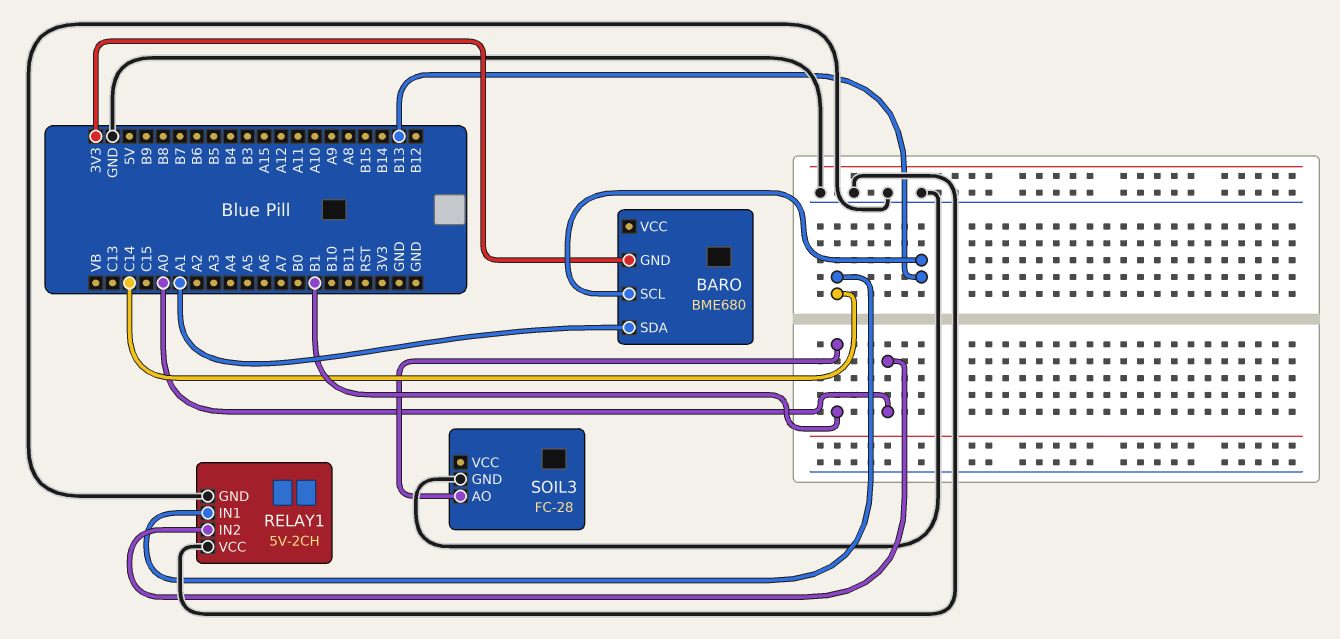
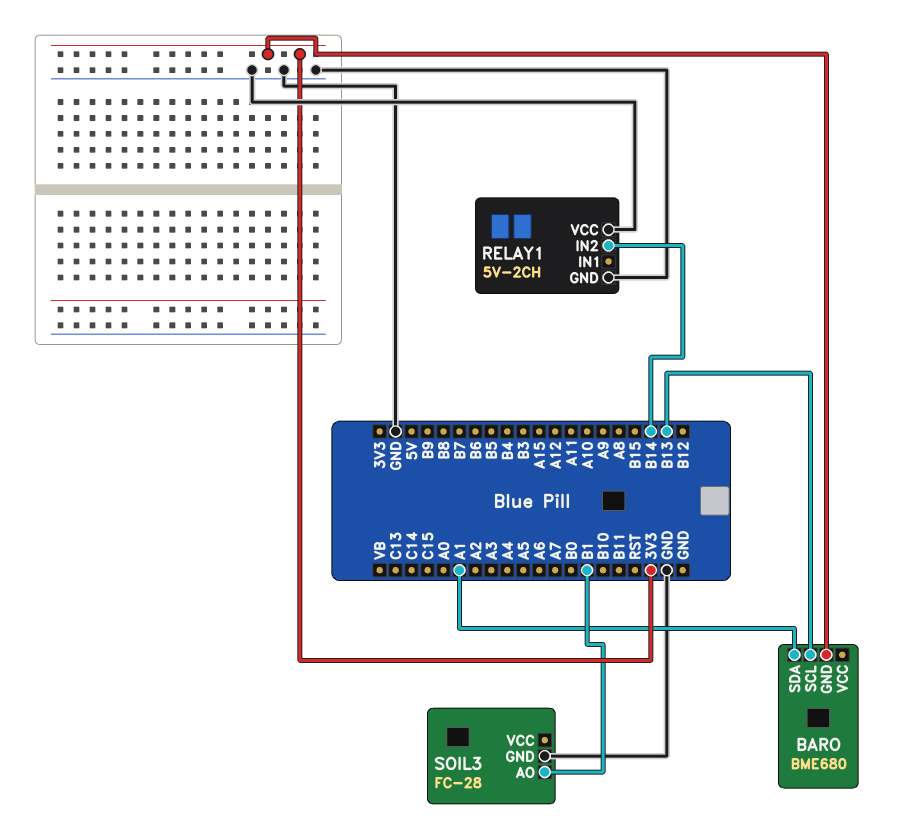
RELAY1 pin IN1: C14 -> none
RELAY1 pin IN2: A0 -> B14

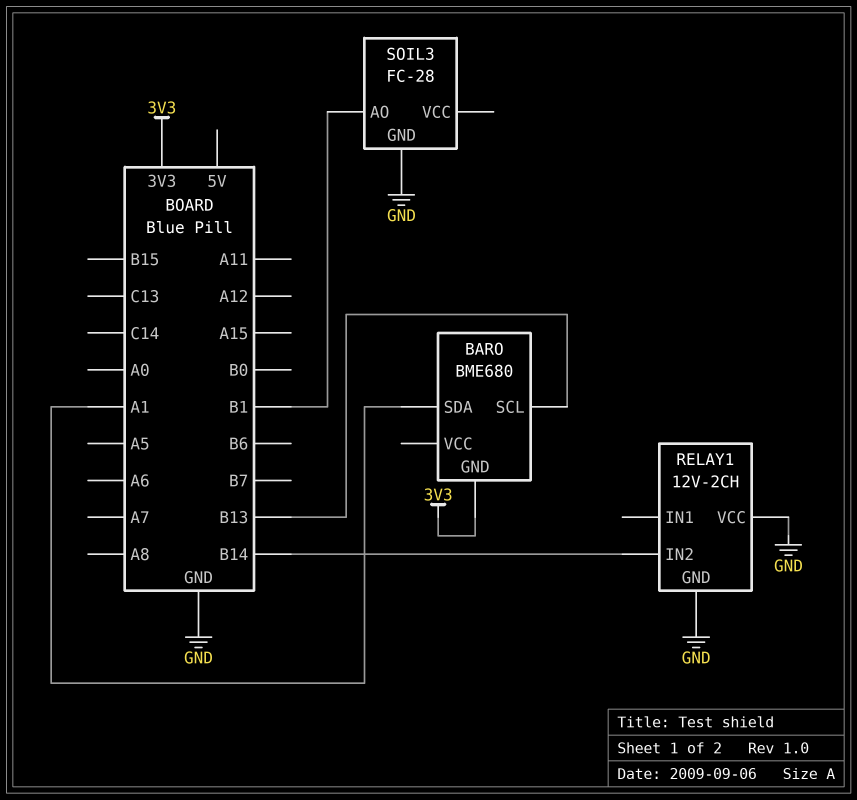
RELAY1: 5V-2CH -> 12V-2CH

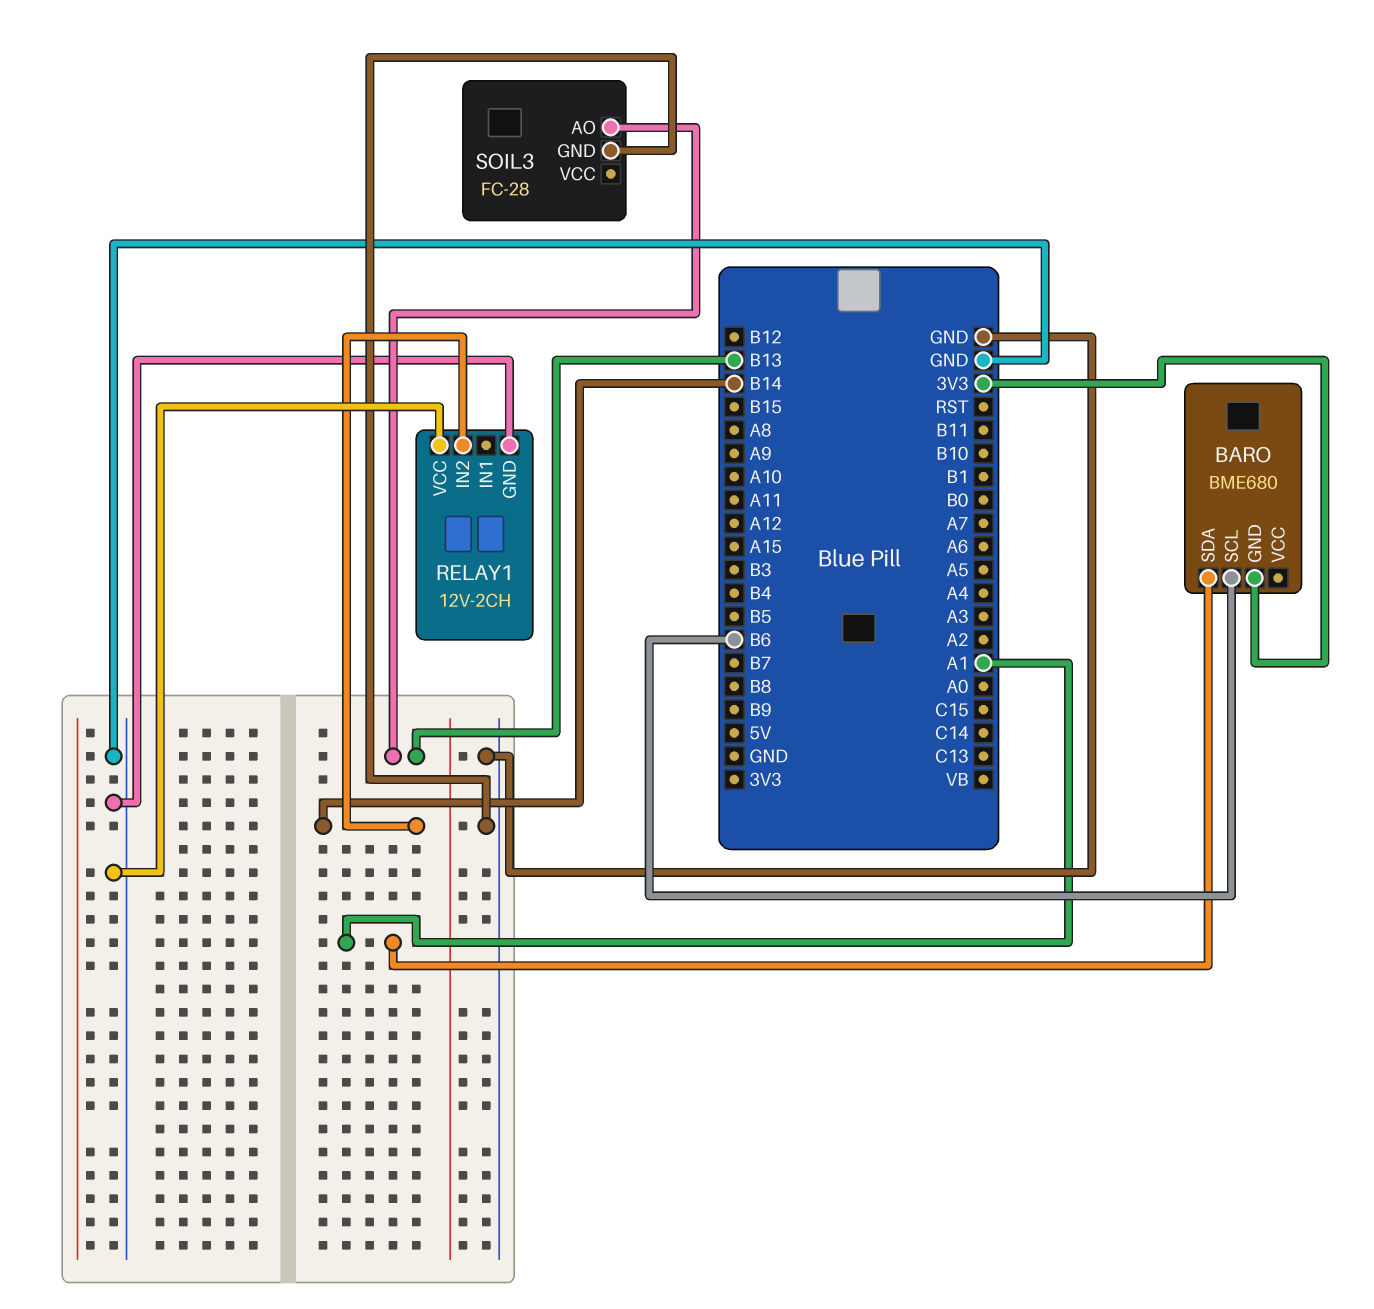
BARO pin SCL: B13 -> B6
SOIL3 pin AO: B1 -> B13

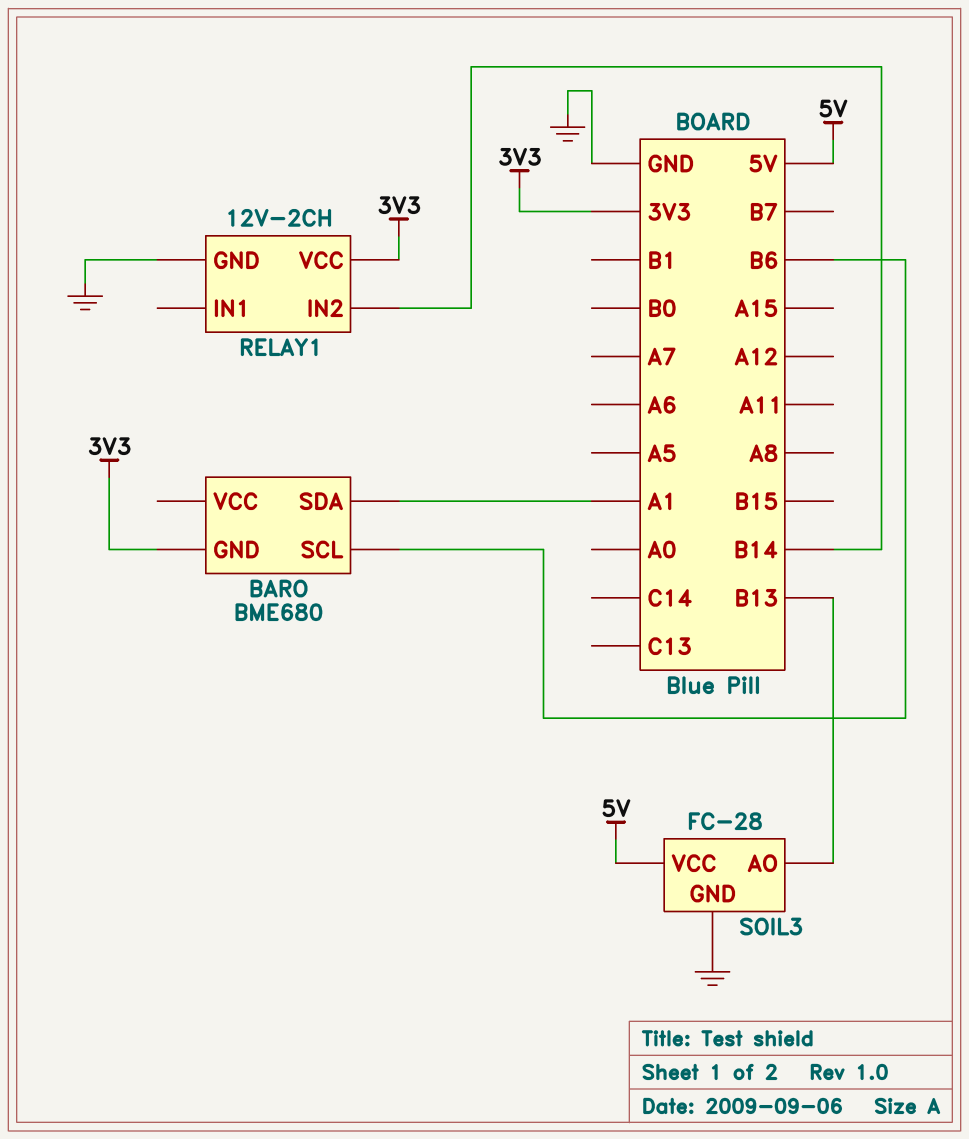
RELAY1 pin VCC: GND -> 3V3
SOIL3 pin VCC: none -> 5V

